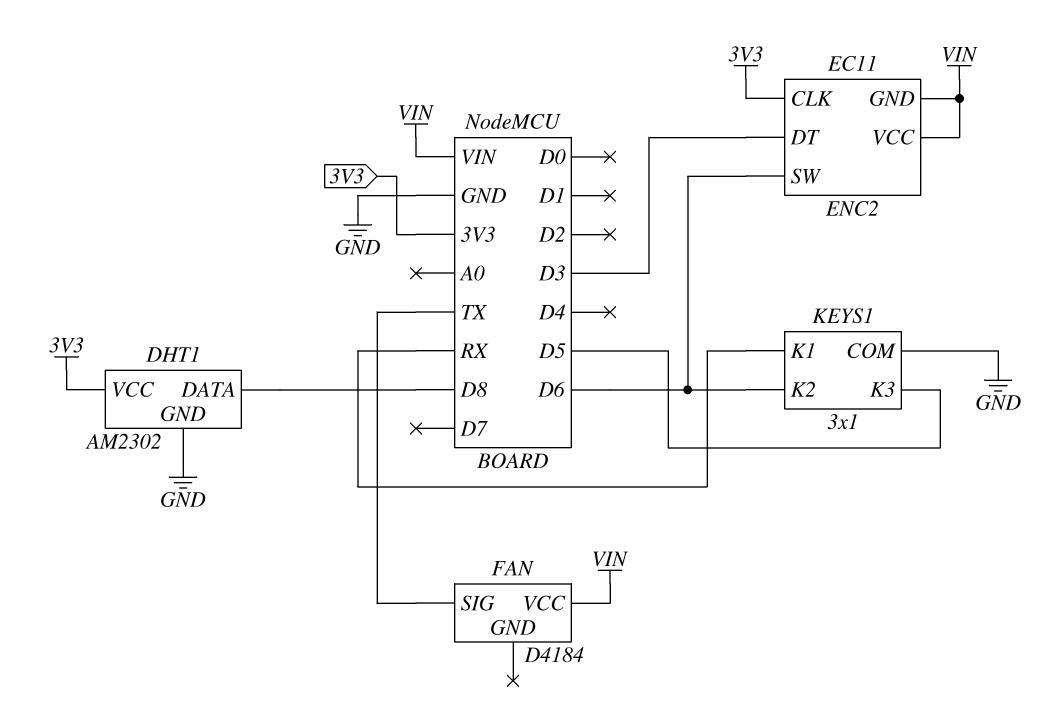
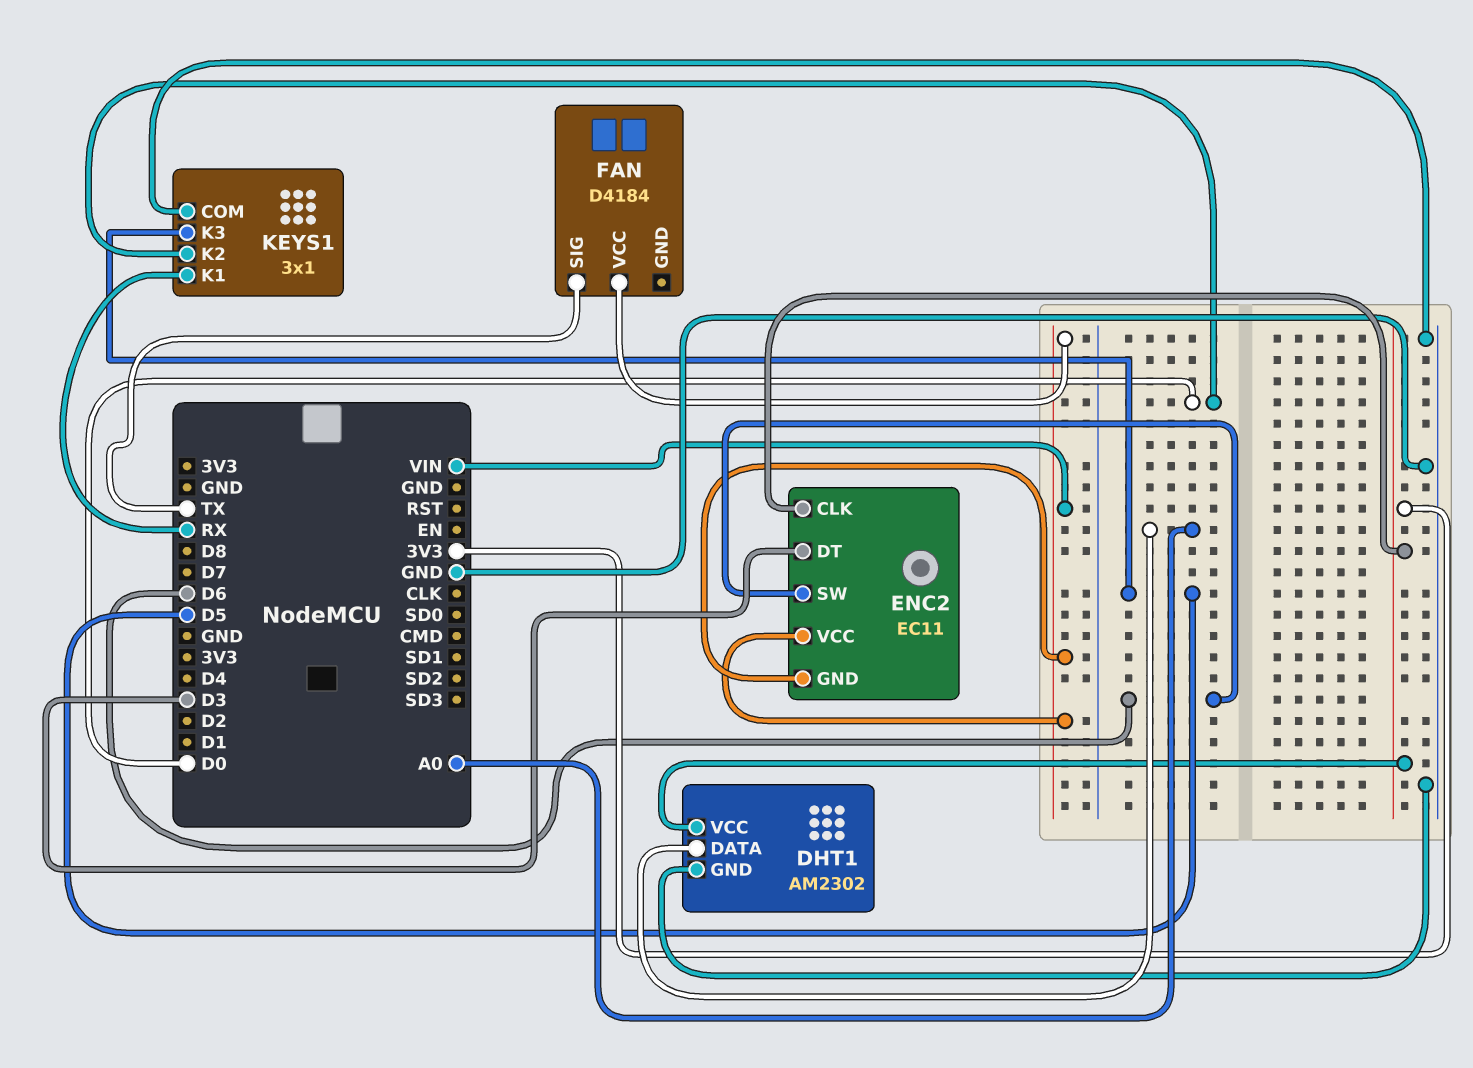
DHT1 pin DATA: D8 -> A0
KEYS1 pin K2: D6 -> D0

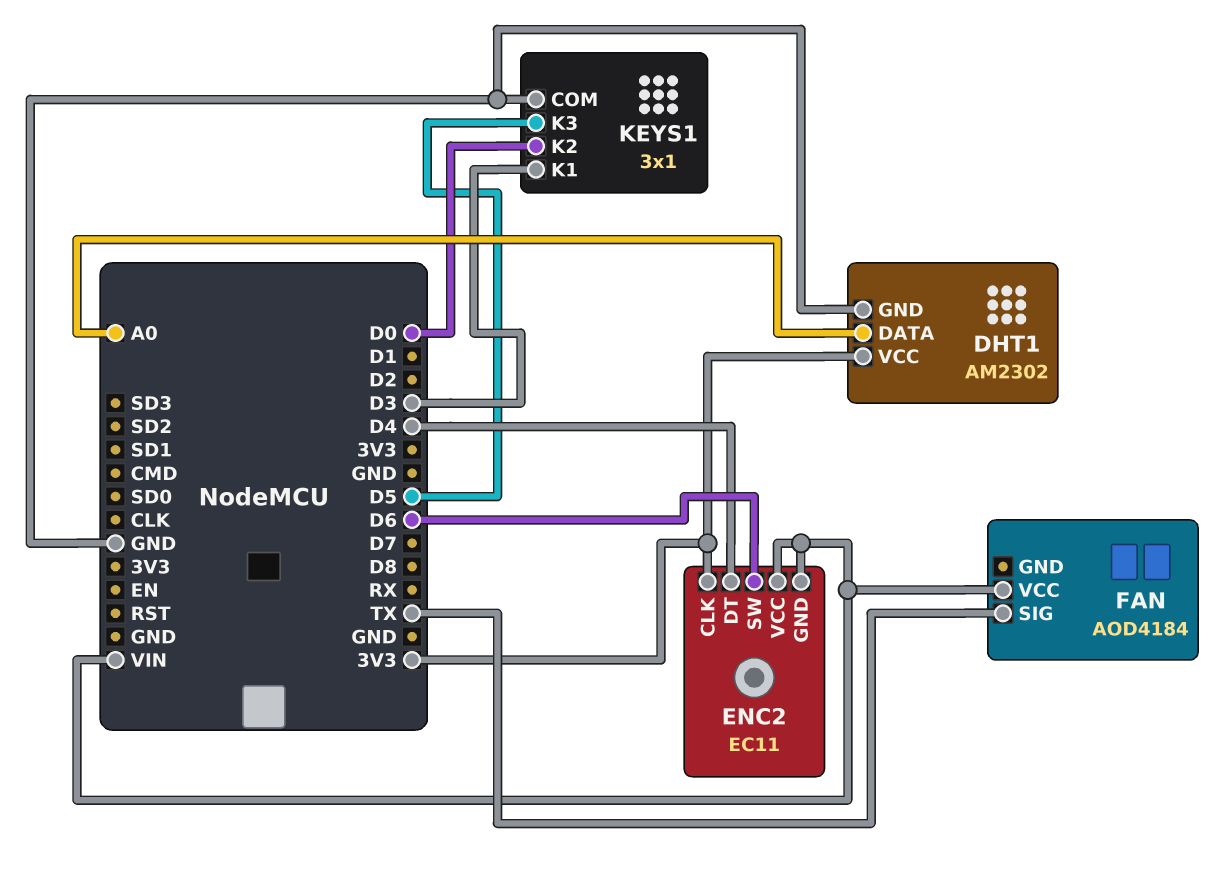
ENC2 pin DT: D3 -> D4
FAN: D4184 -> AOD4184
KEYS1 pin K1: RX -> D3

